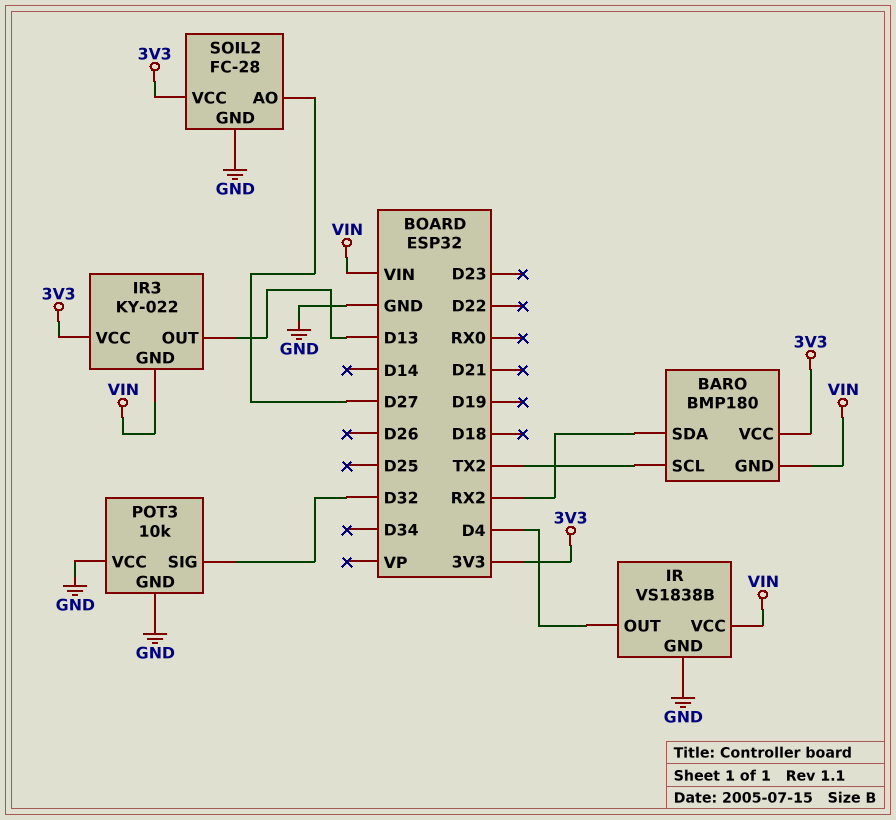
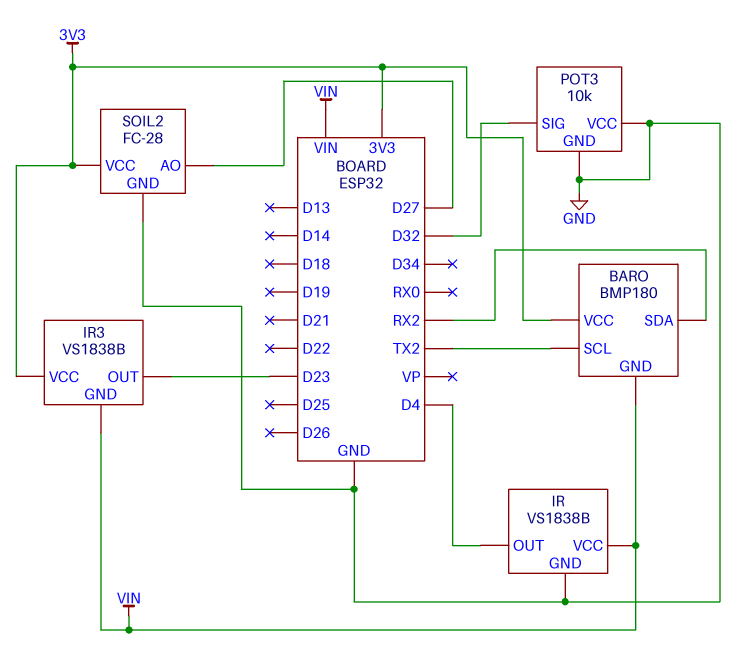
IR3: KY-022 -> VS1838B
IR3 pin OUT: D13 -> D23

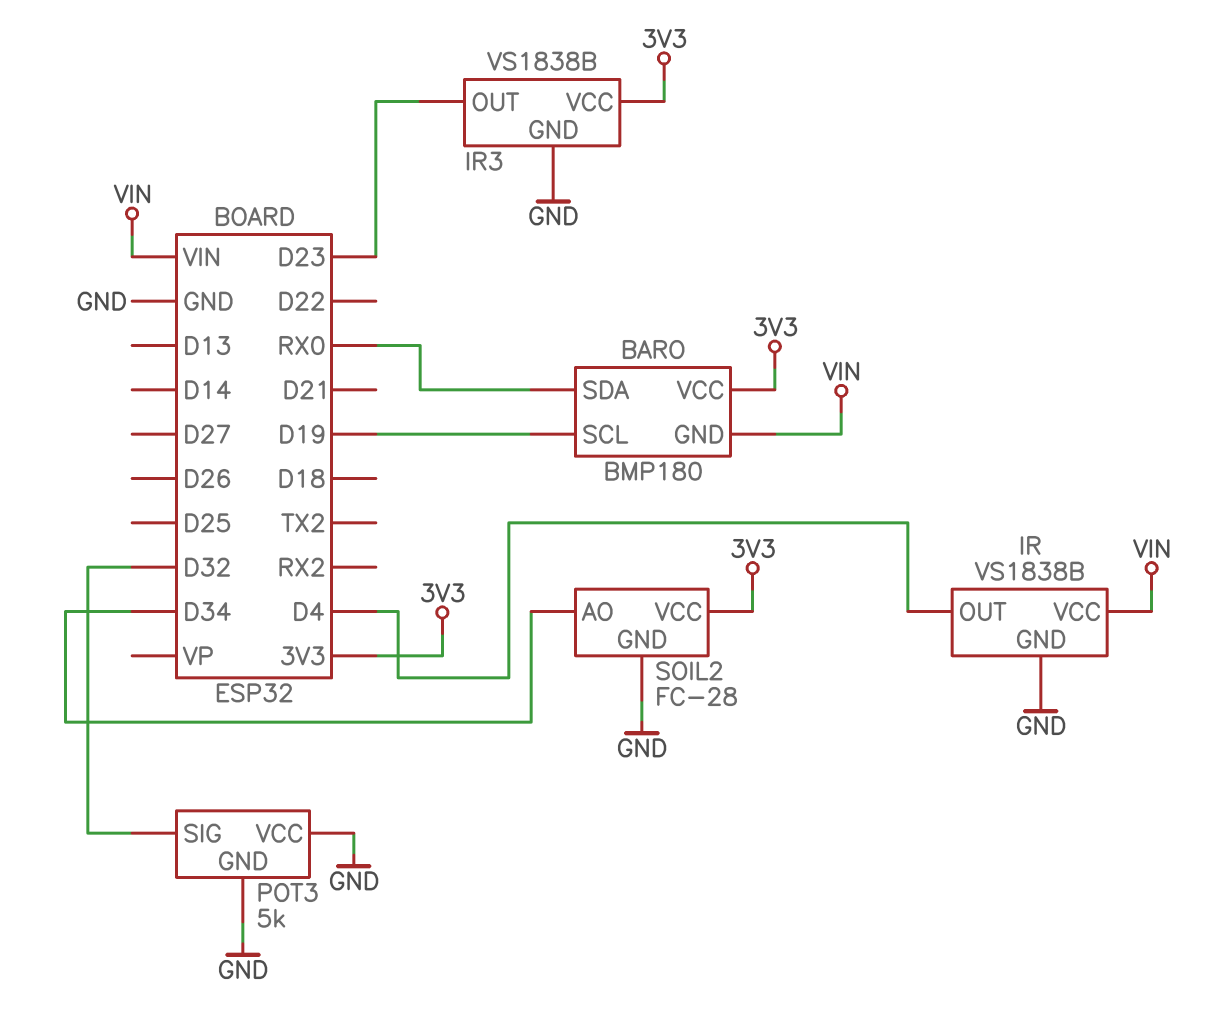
BARO pin SCL: TX2 -> D19
BARO pin SDA: RX2 -> RX0
IR3 pin GND: VIN -> GND
POT3: 10k -> 5k
SOIL2 pin AO: D27 -> D34

